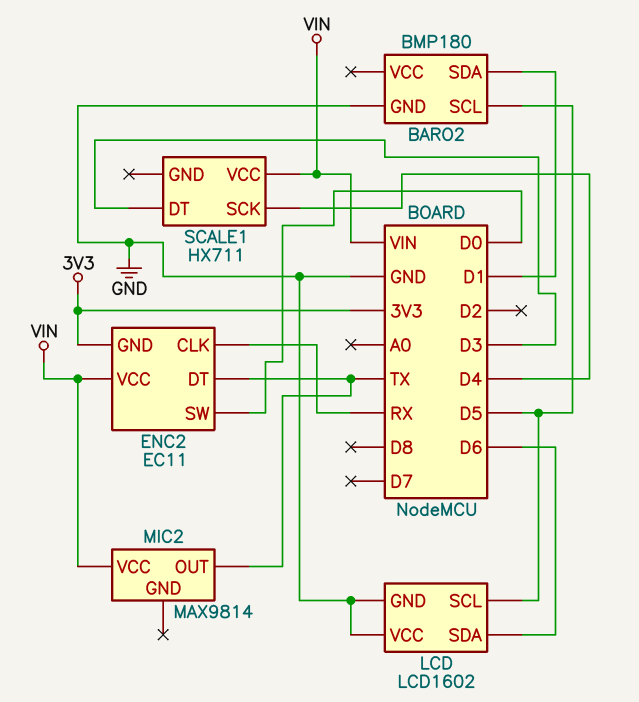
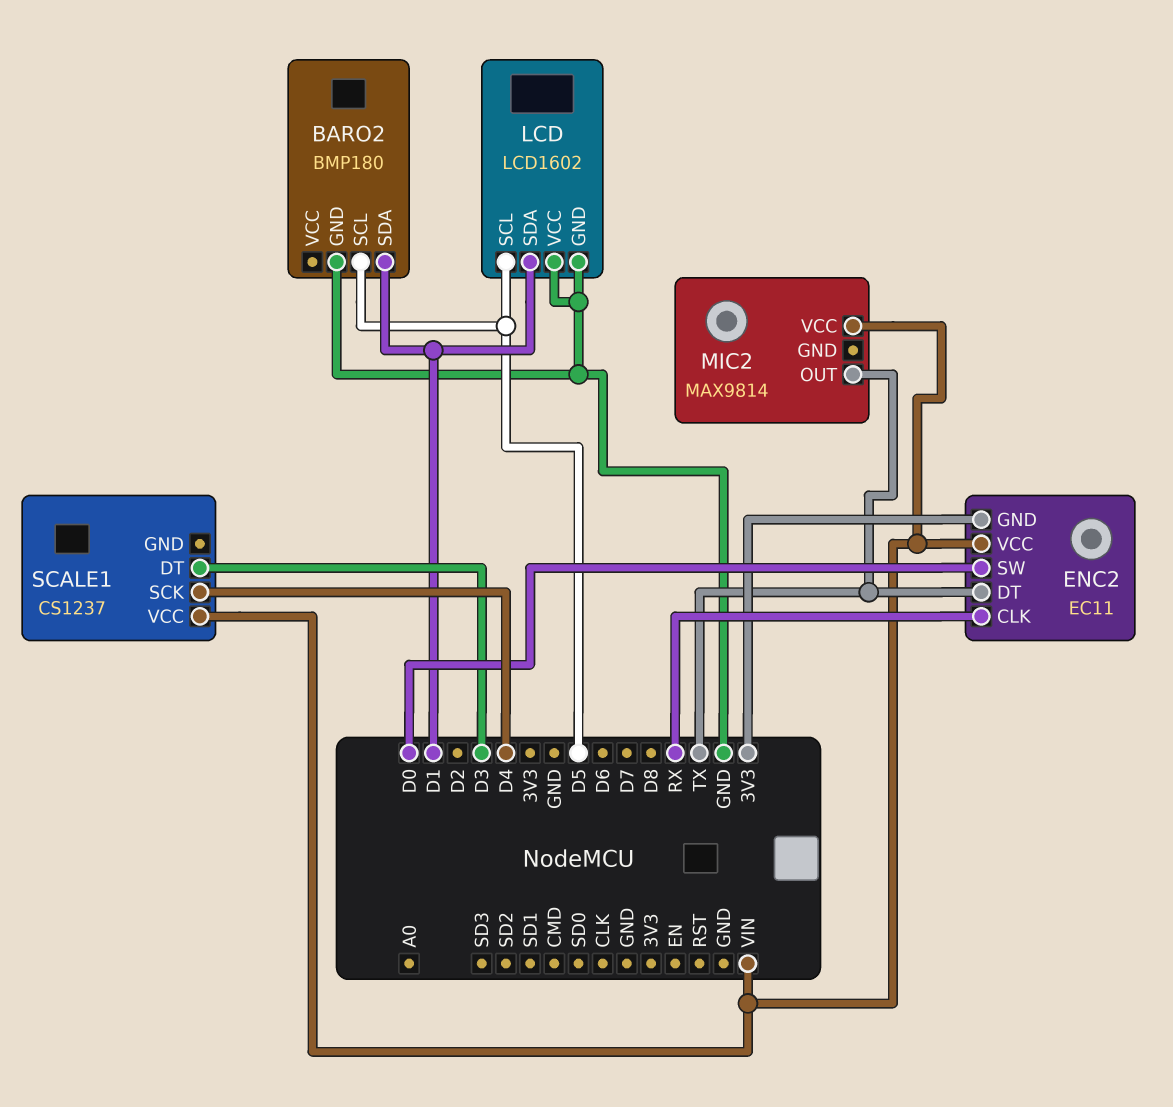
LCD pin SDA: D6 -> D1
SCALE1: HX711 -> CS1237

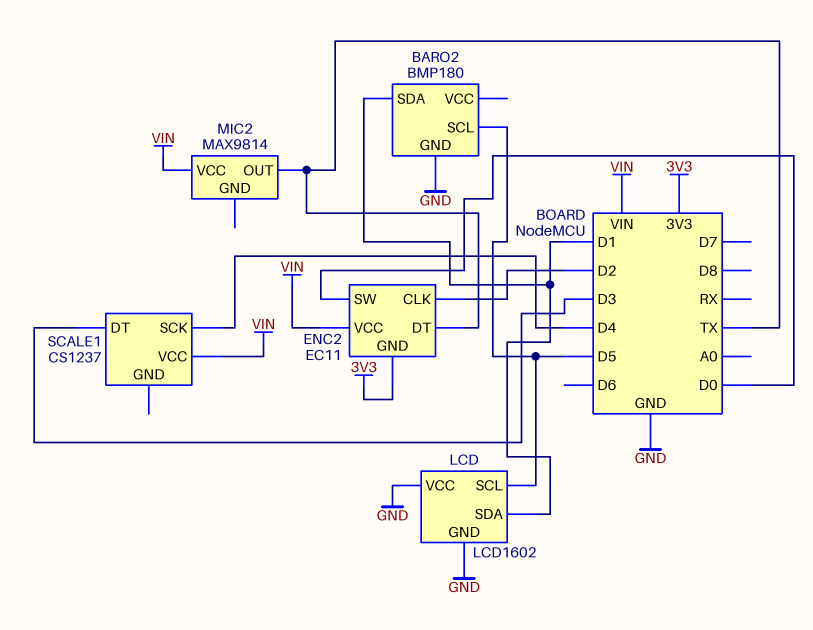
ENC2 pin CLK: RX -> D2

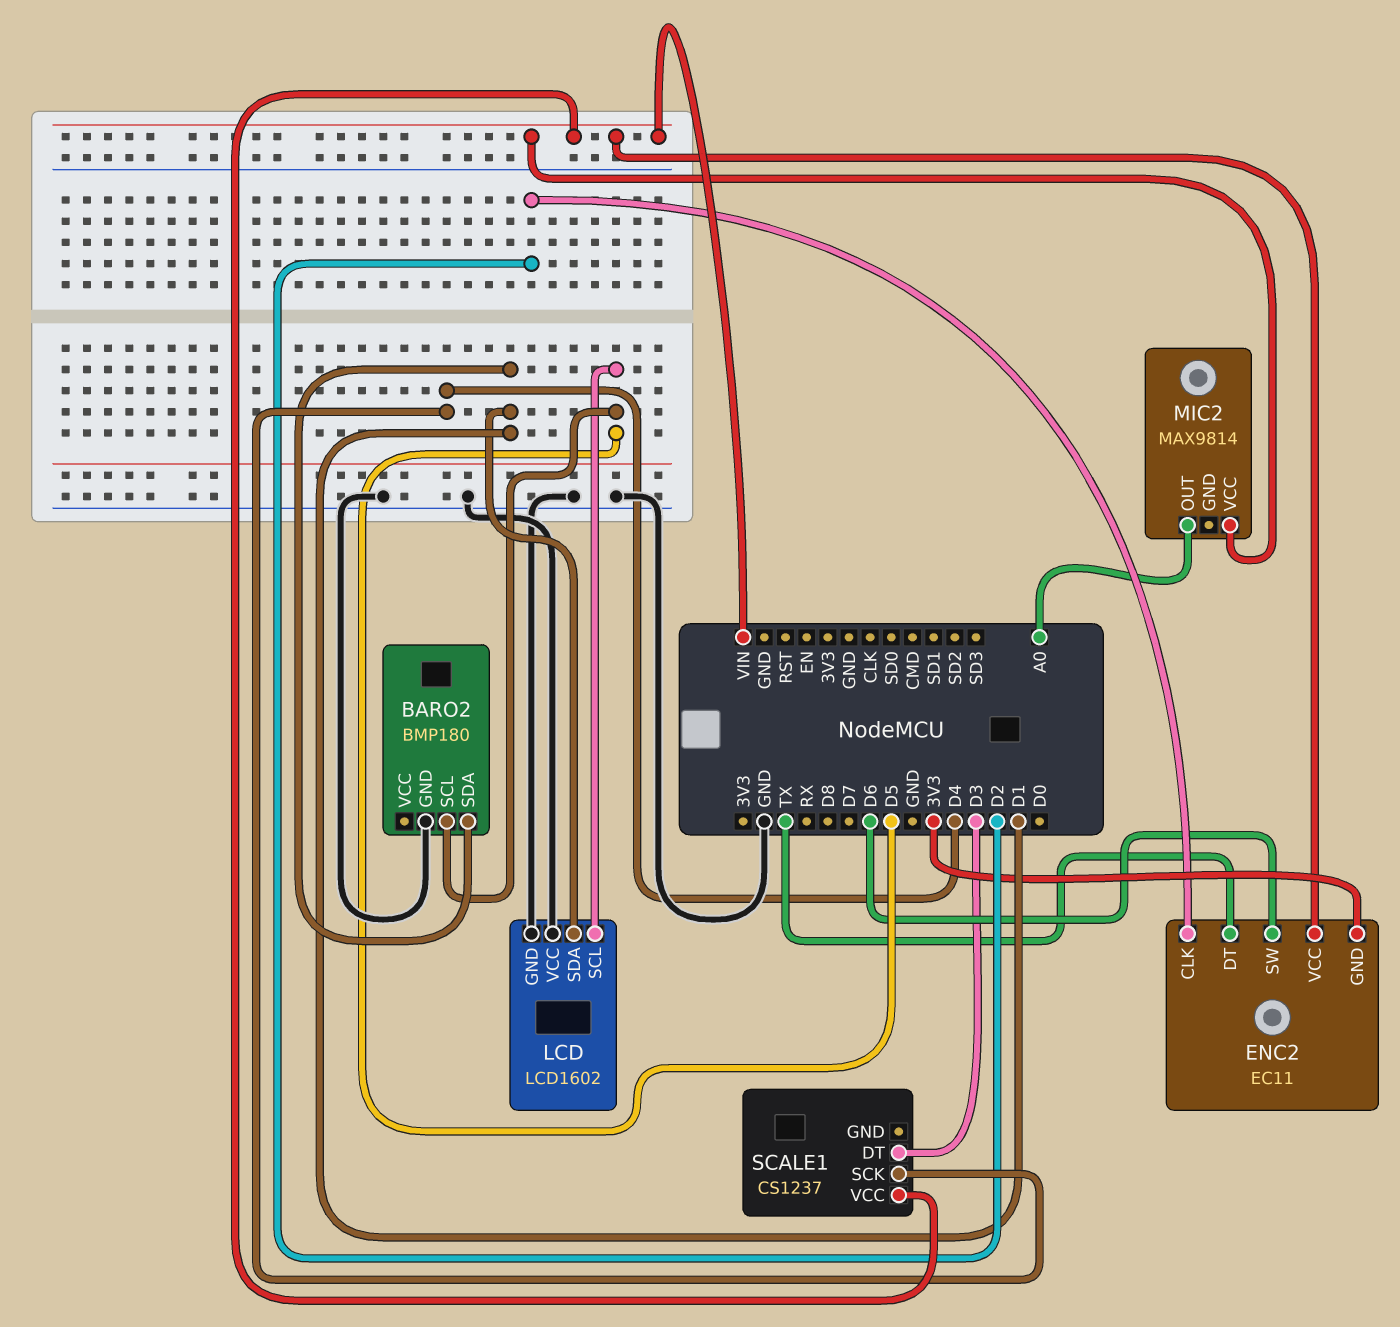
ENC2 pin SW: D0 -> D6
MIC2 pin OUT: TX -> A0

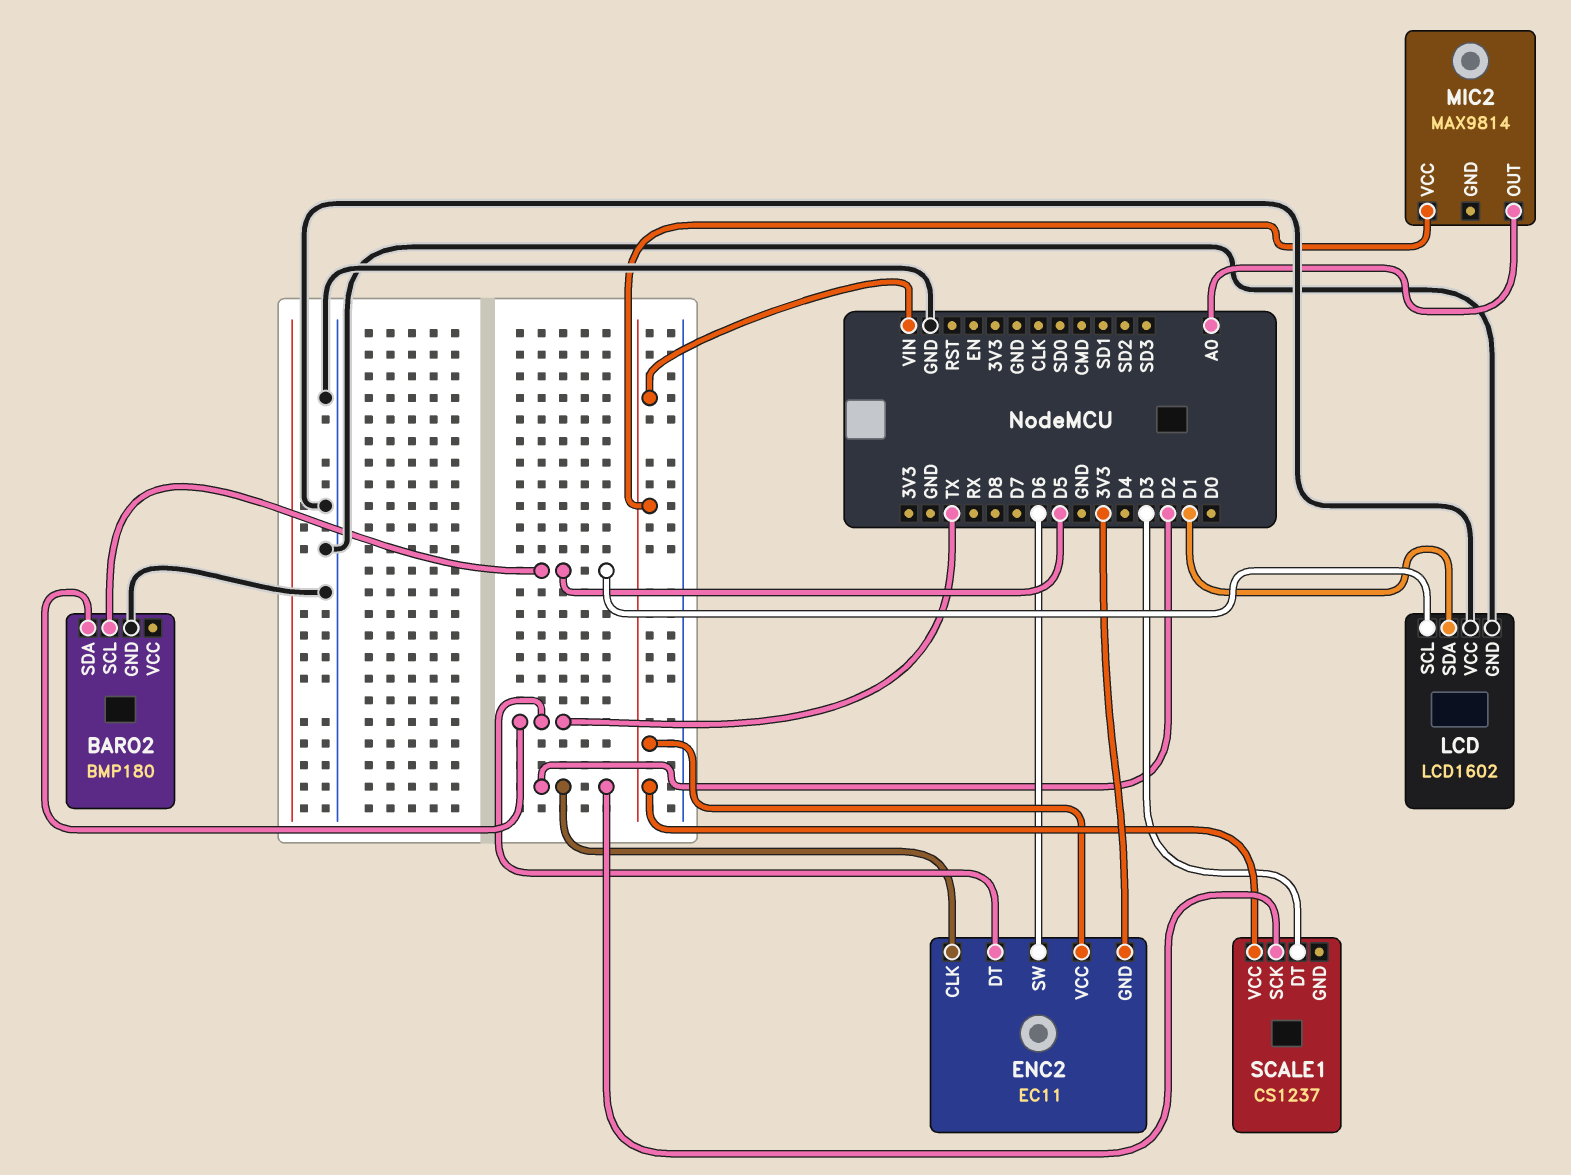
BARO2 pin SDA: D1 -> TX
SCALE1 pin SCK: D4 -> D2

